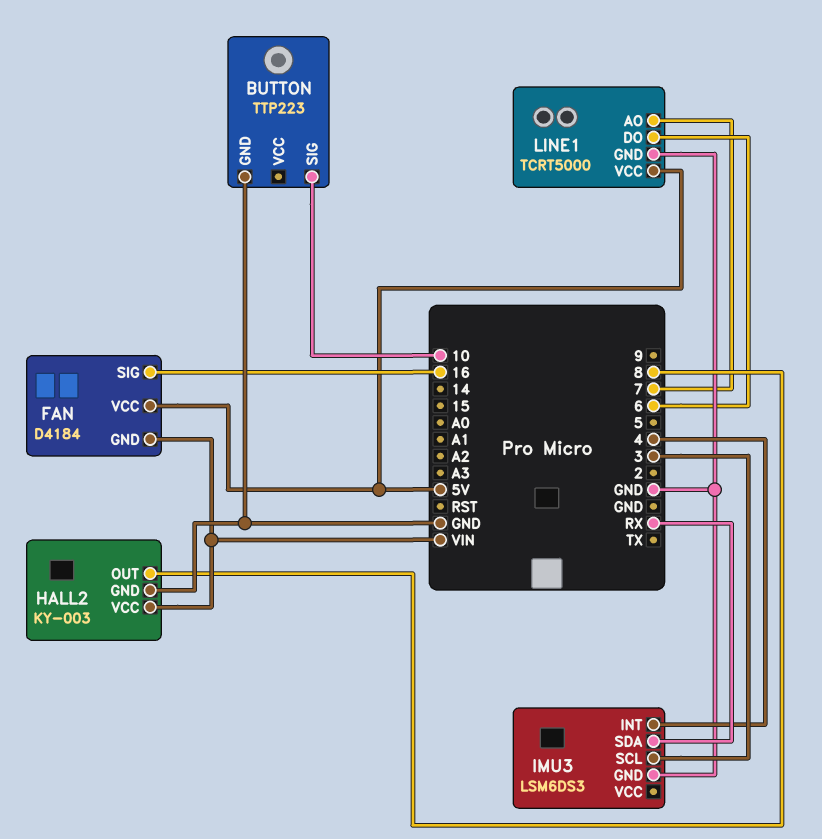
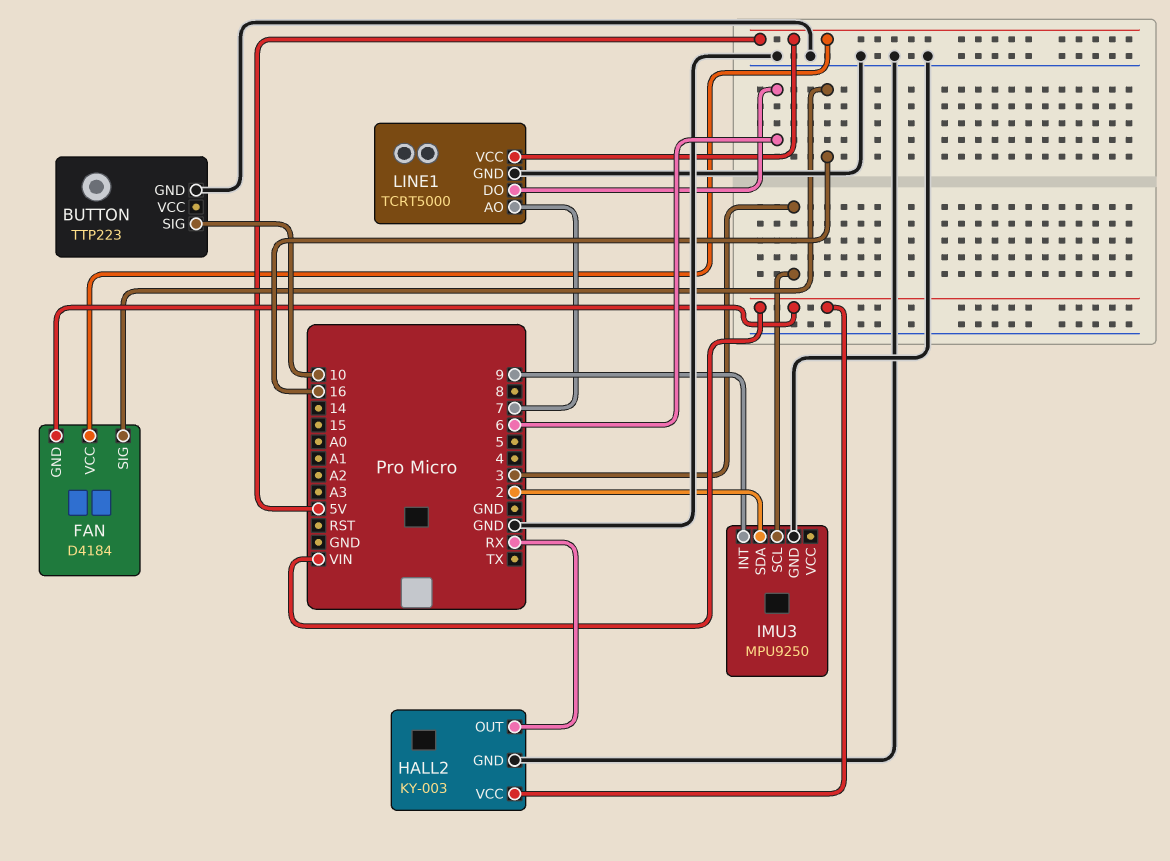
HALL2 pin OUT: 8 -> RX
IMU3: LSM6DS3 -> MPU9250
IMU3 pin INT: 4 -> 9
IMU3 pin SDA: RX -> 2

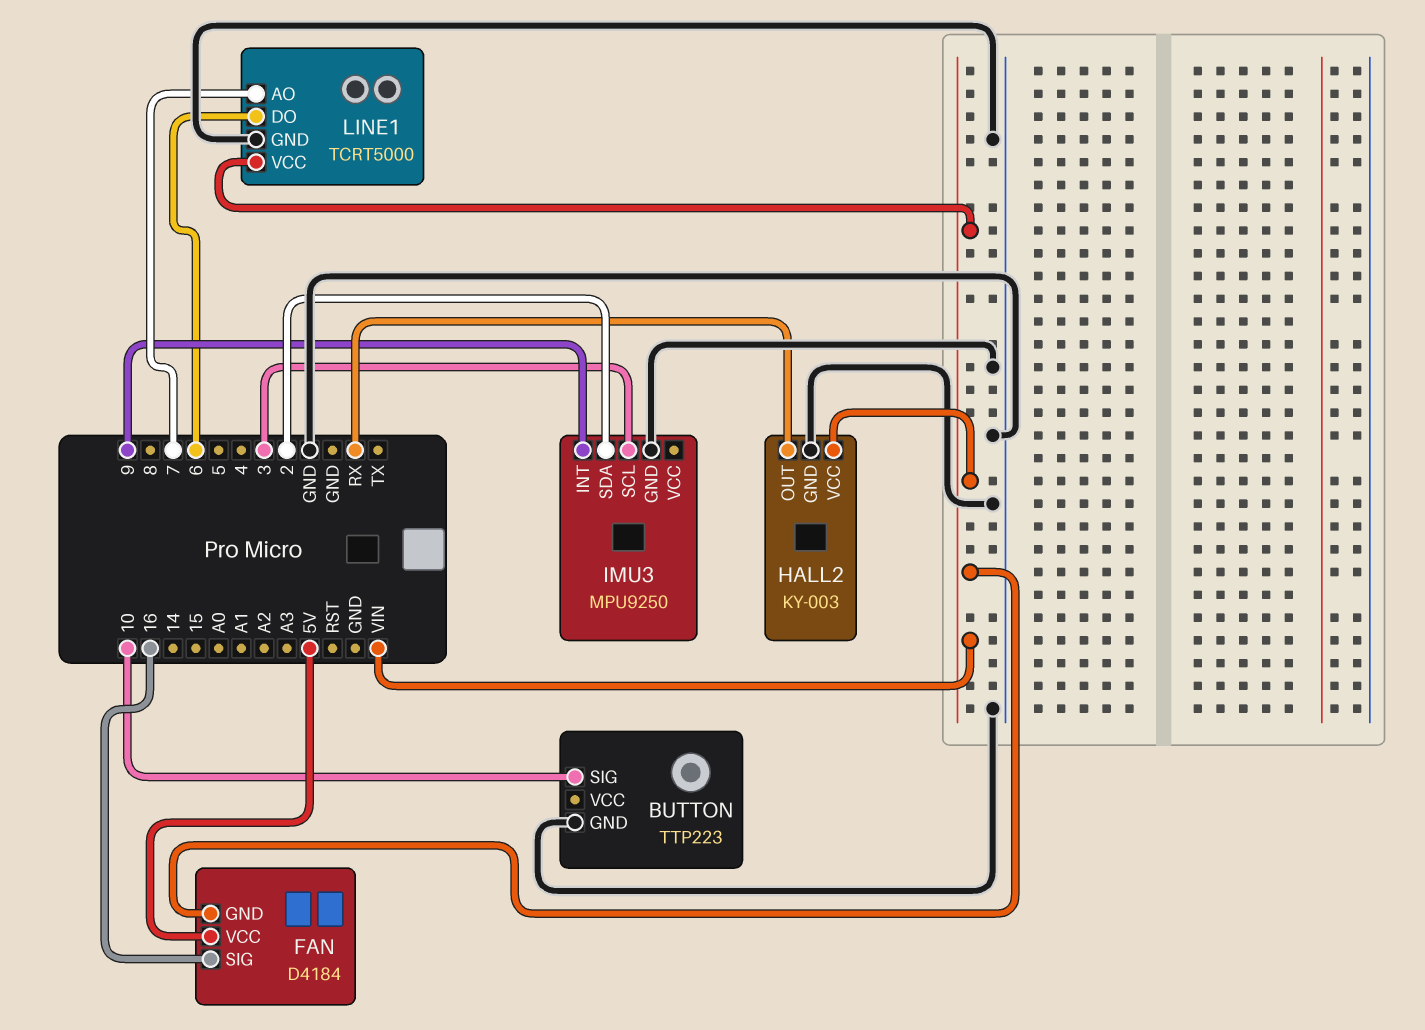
LINE1 pin VCC: 5V -> VIN

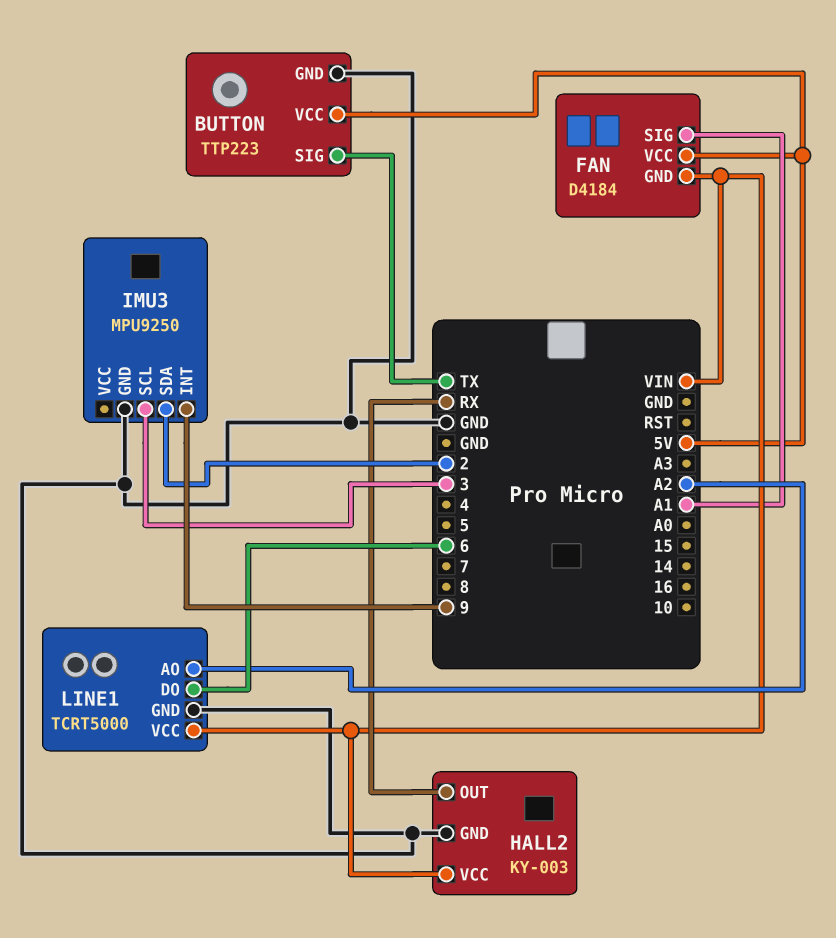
BUTTON pin SIG: 10 -> TX
BUTTON pin VCC: none -> 5V
FAN pin SIG: 16 -> A1
LINE1 pin AO: 7 -> A2

